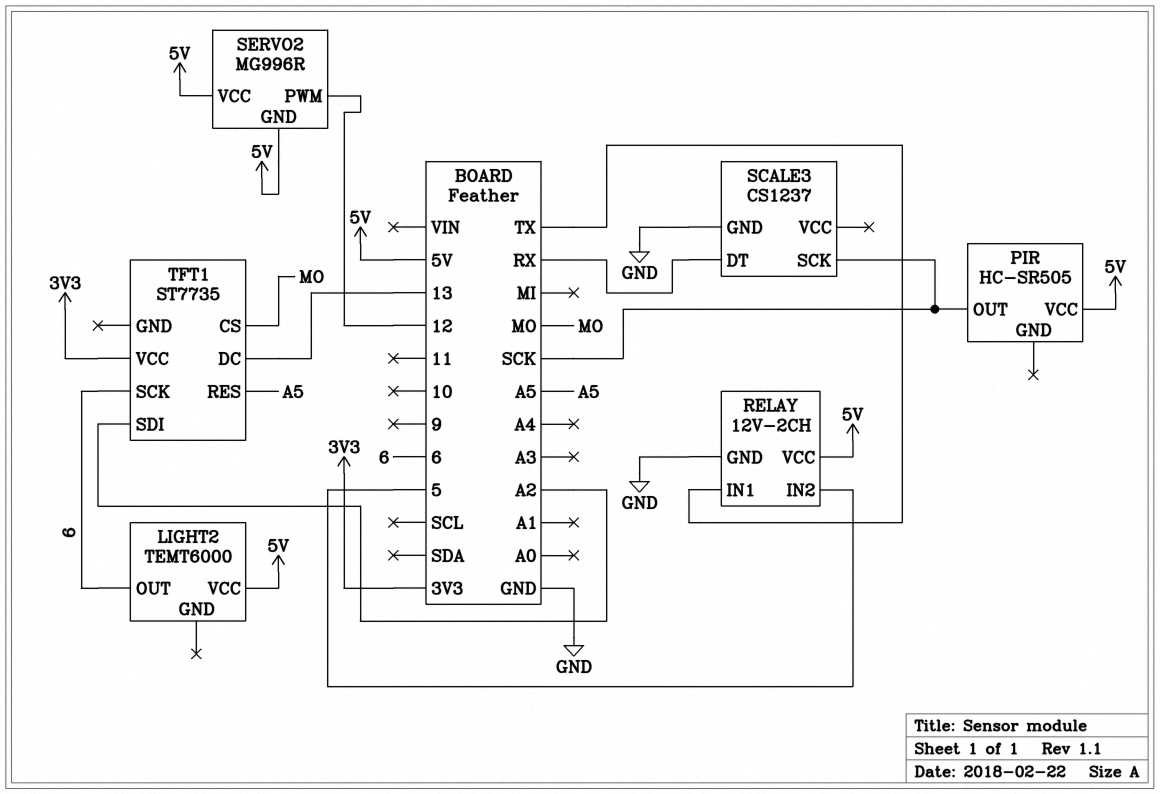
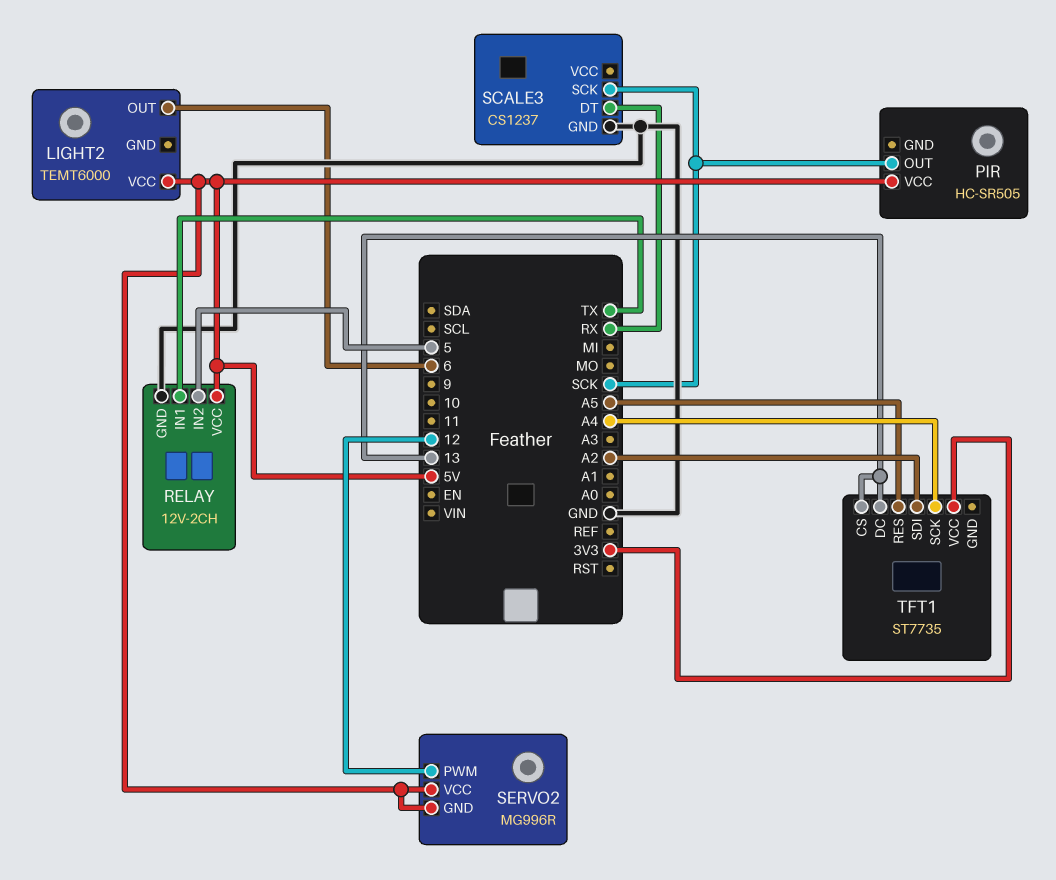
TFT1 pin CS: MO -> 13
TFT1 pin SCK: 6 -> A4

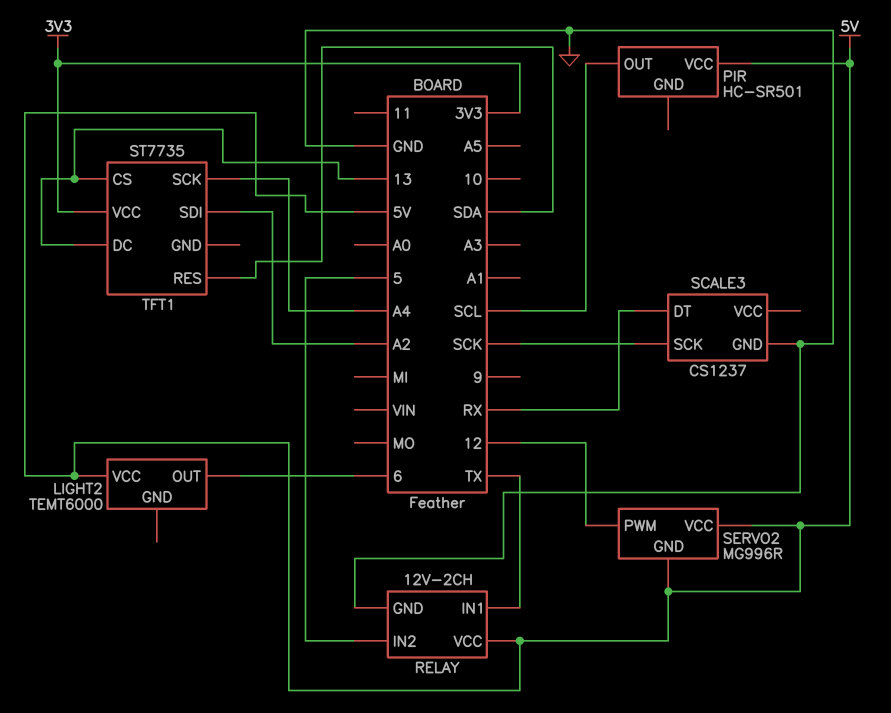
PIR: HC-SR505 -> HC-SR501
PIR pin OUT: SCK -> SCL
TFT1 pin RES: A5 -> SDA

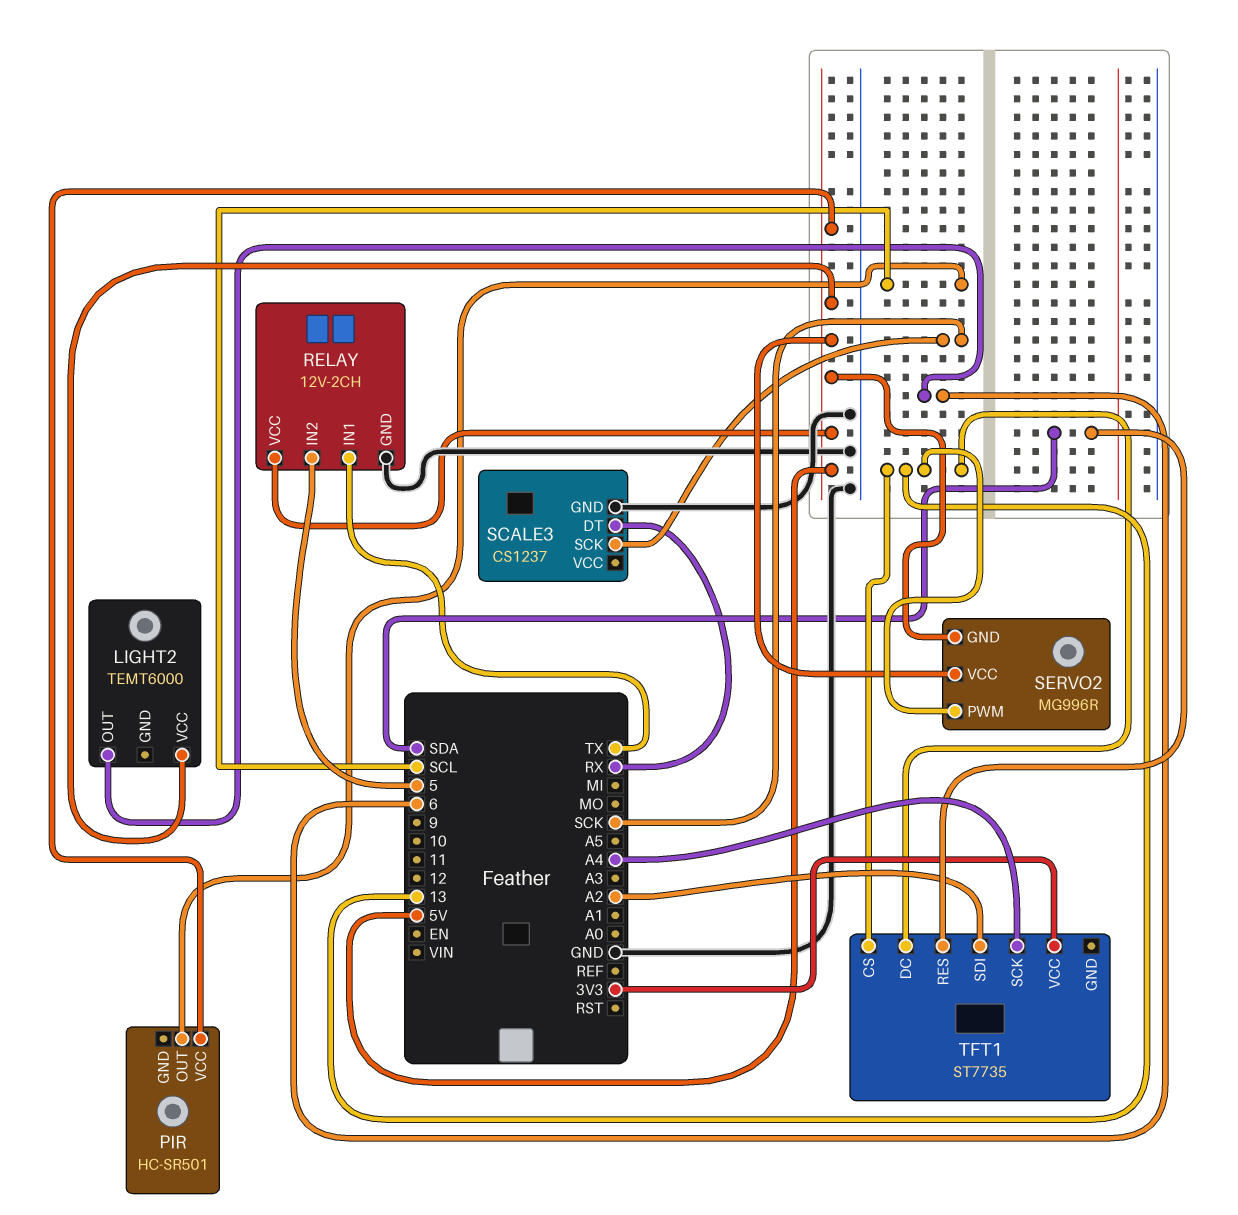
SERVO2 pin PWM: 12 -> 13

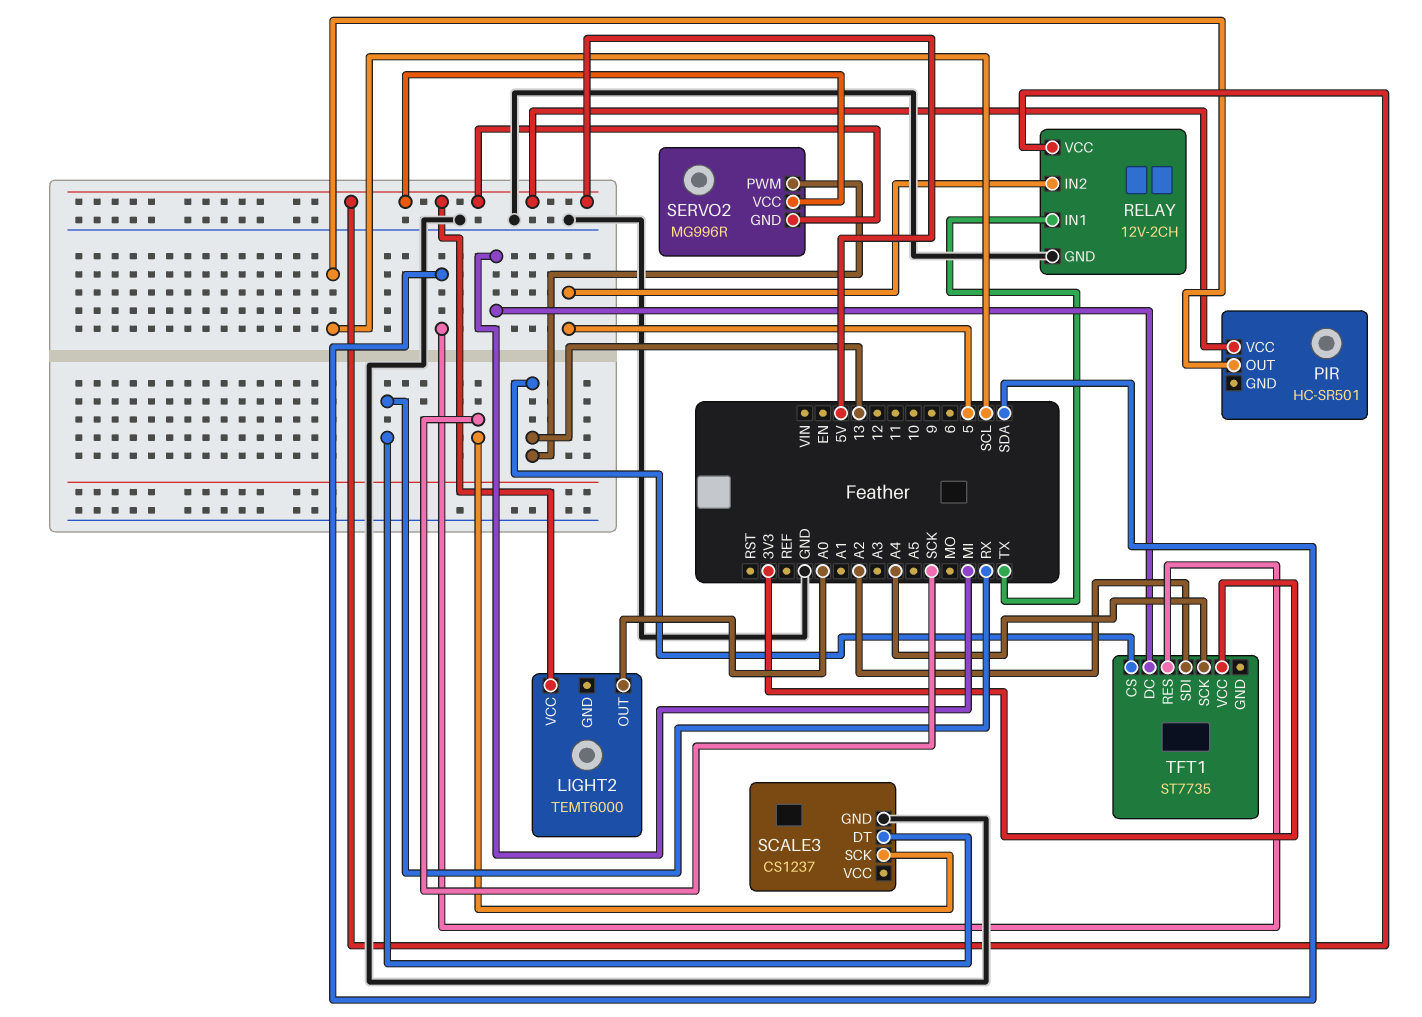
LIGHT2 pin OUT: 6 -> A0
TFT1 pin DC: 13 -> MI

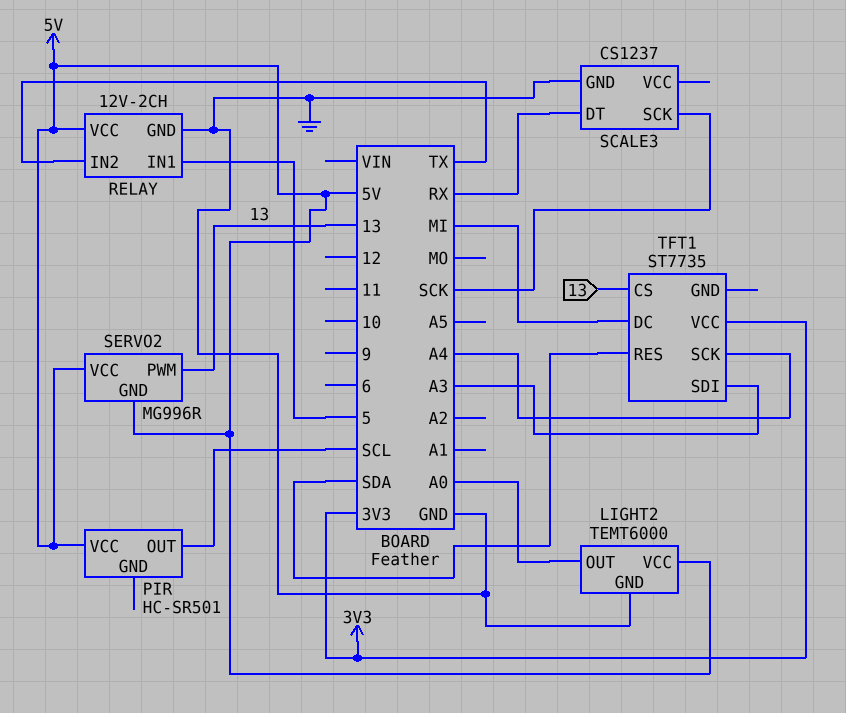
LIGHT2 pin GND: none -> GND
RELAY pin IN1: TX -> 5
RELAY pin IN2: 5 -> TX
TFT1 pin SDI: A2 -> A3

